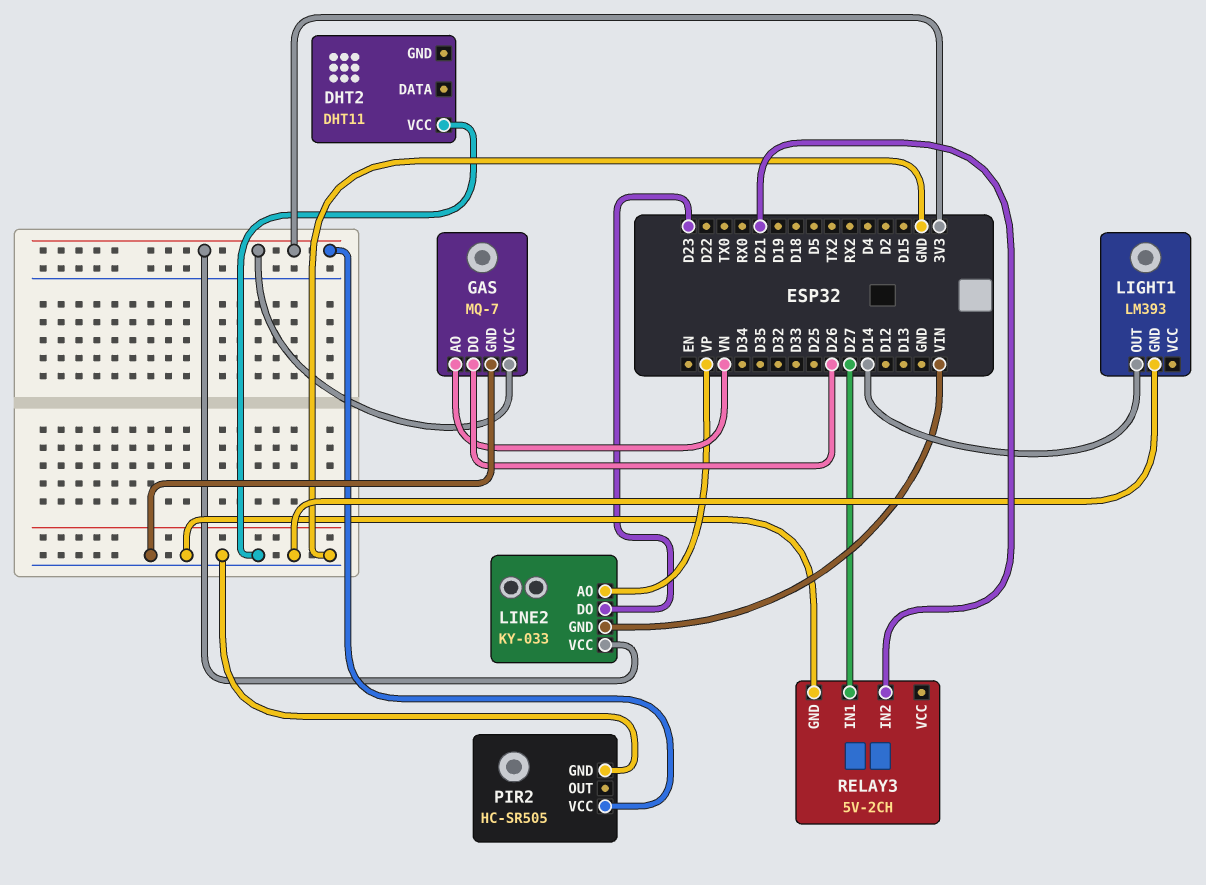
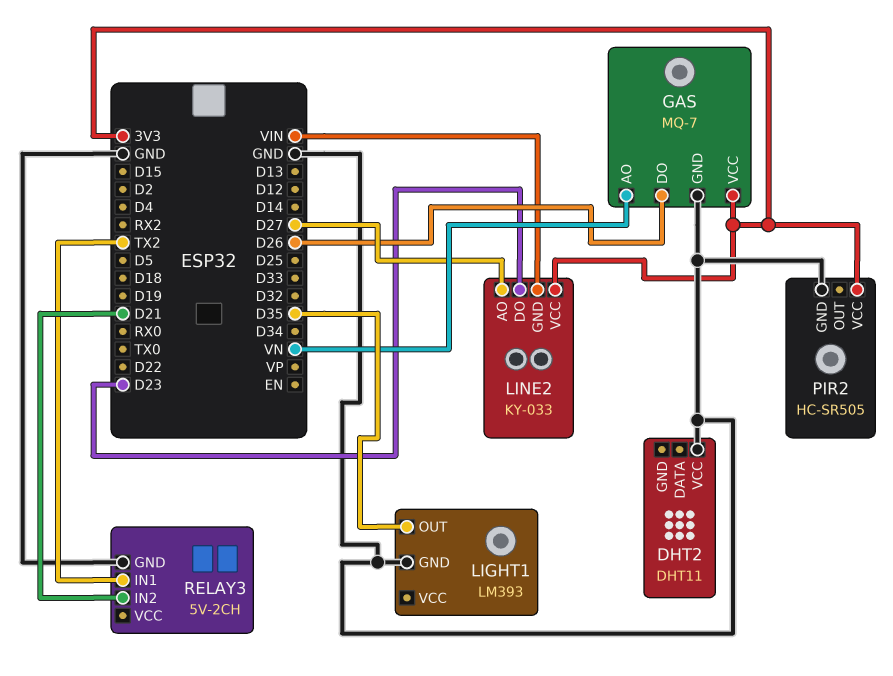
LIGHT1 pin OUT: D14 -> D35
LINE2 pin AO: VP -> D27
RELAY3 pin IN1: D27 -> TX2

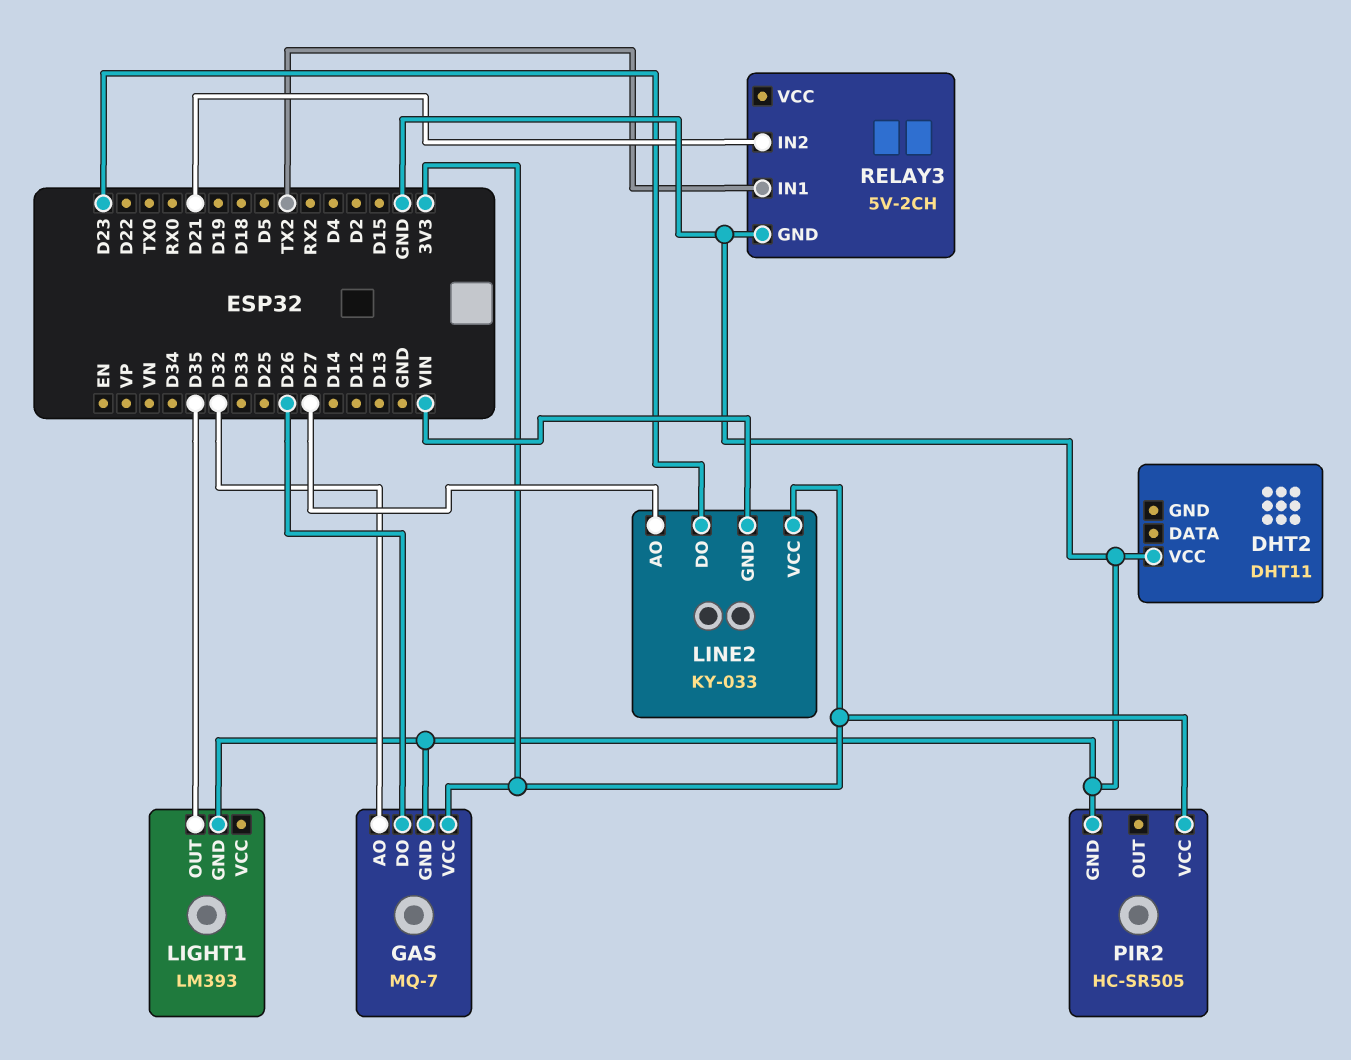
GAS pin AO: VN -> D32

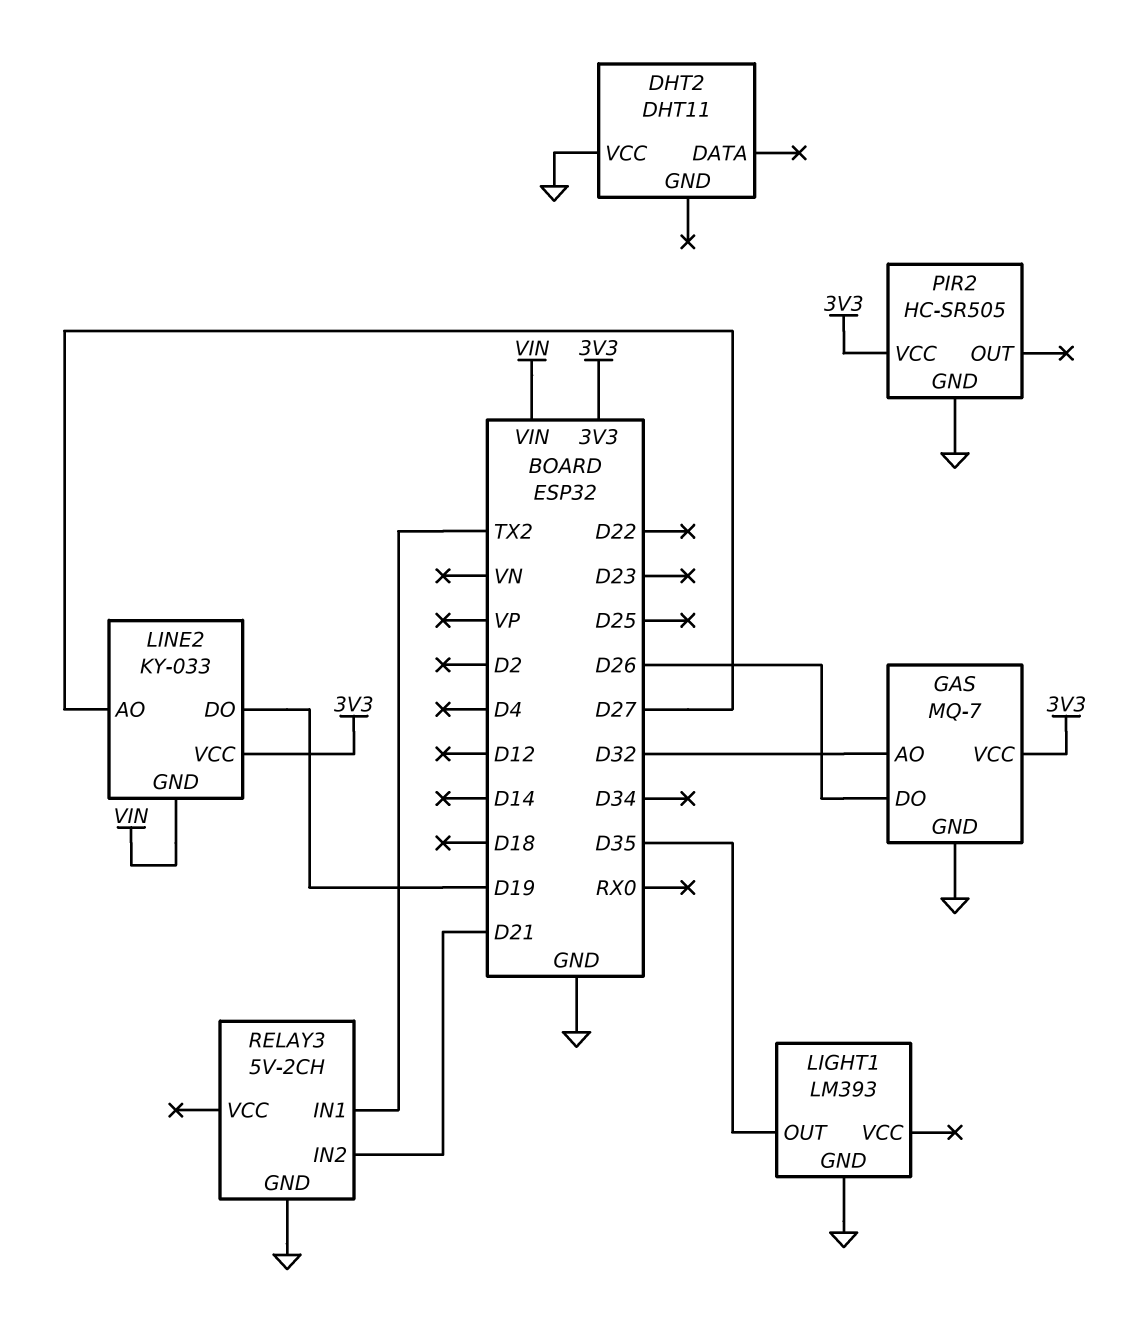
LINE2 pin DO: D23 -> D19

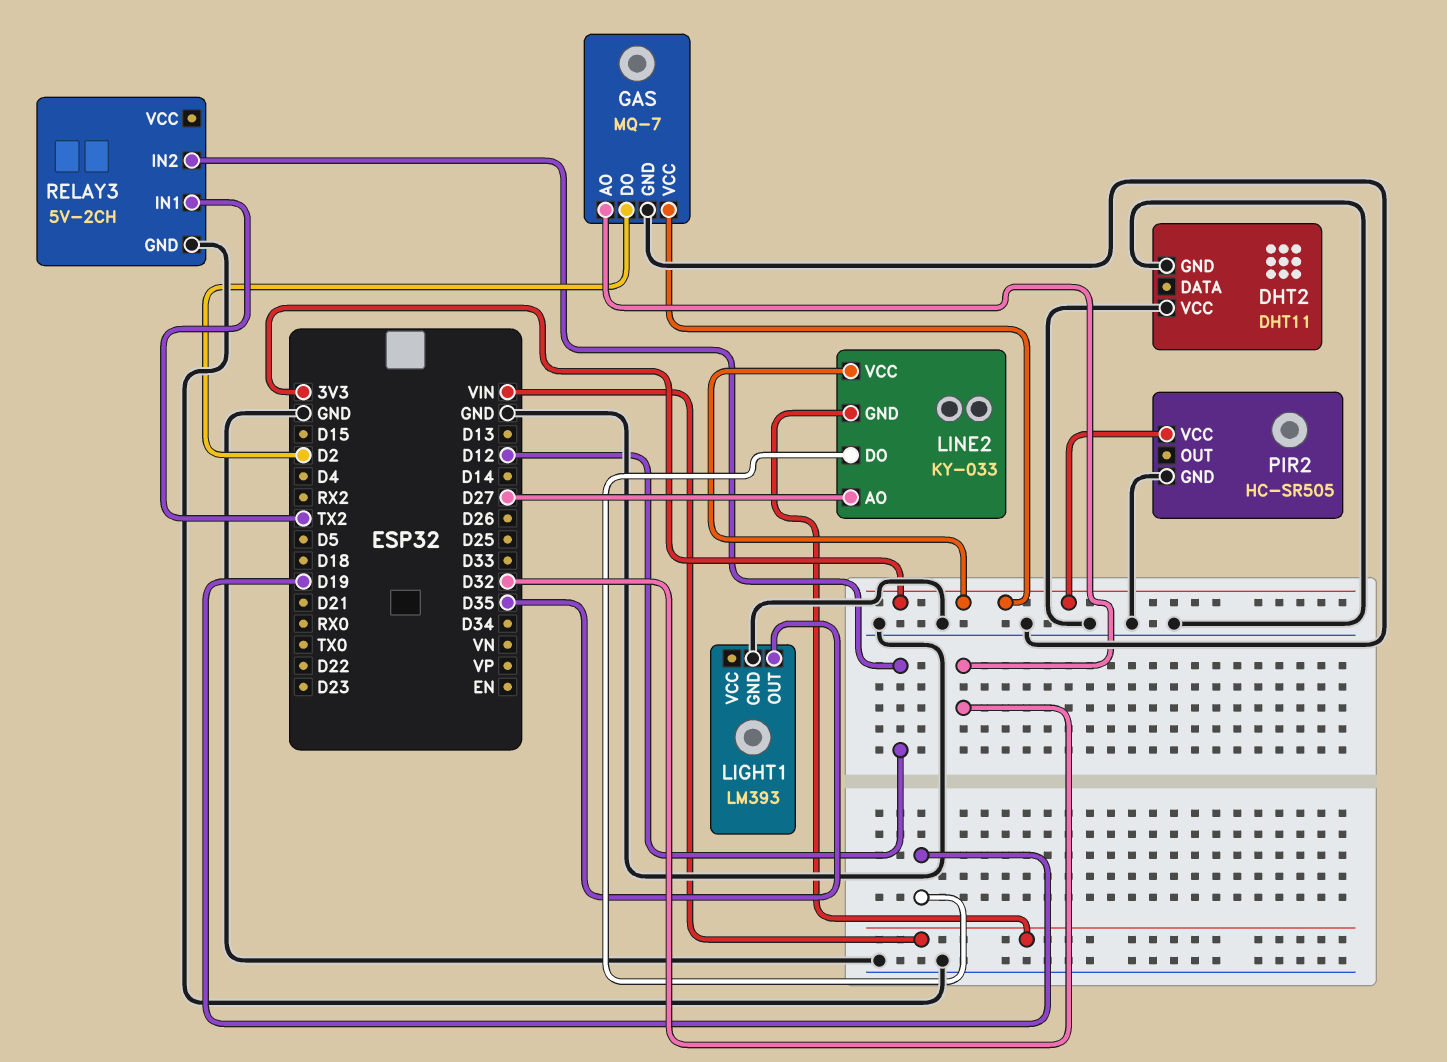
DHT2 pin GND: none -> GND
GAS pin DO: D26 -> D2
RELAY3 pin IN2: D21 -> D12

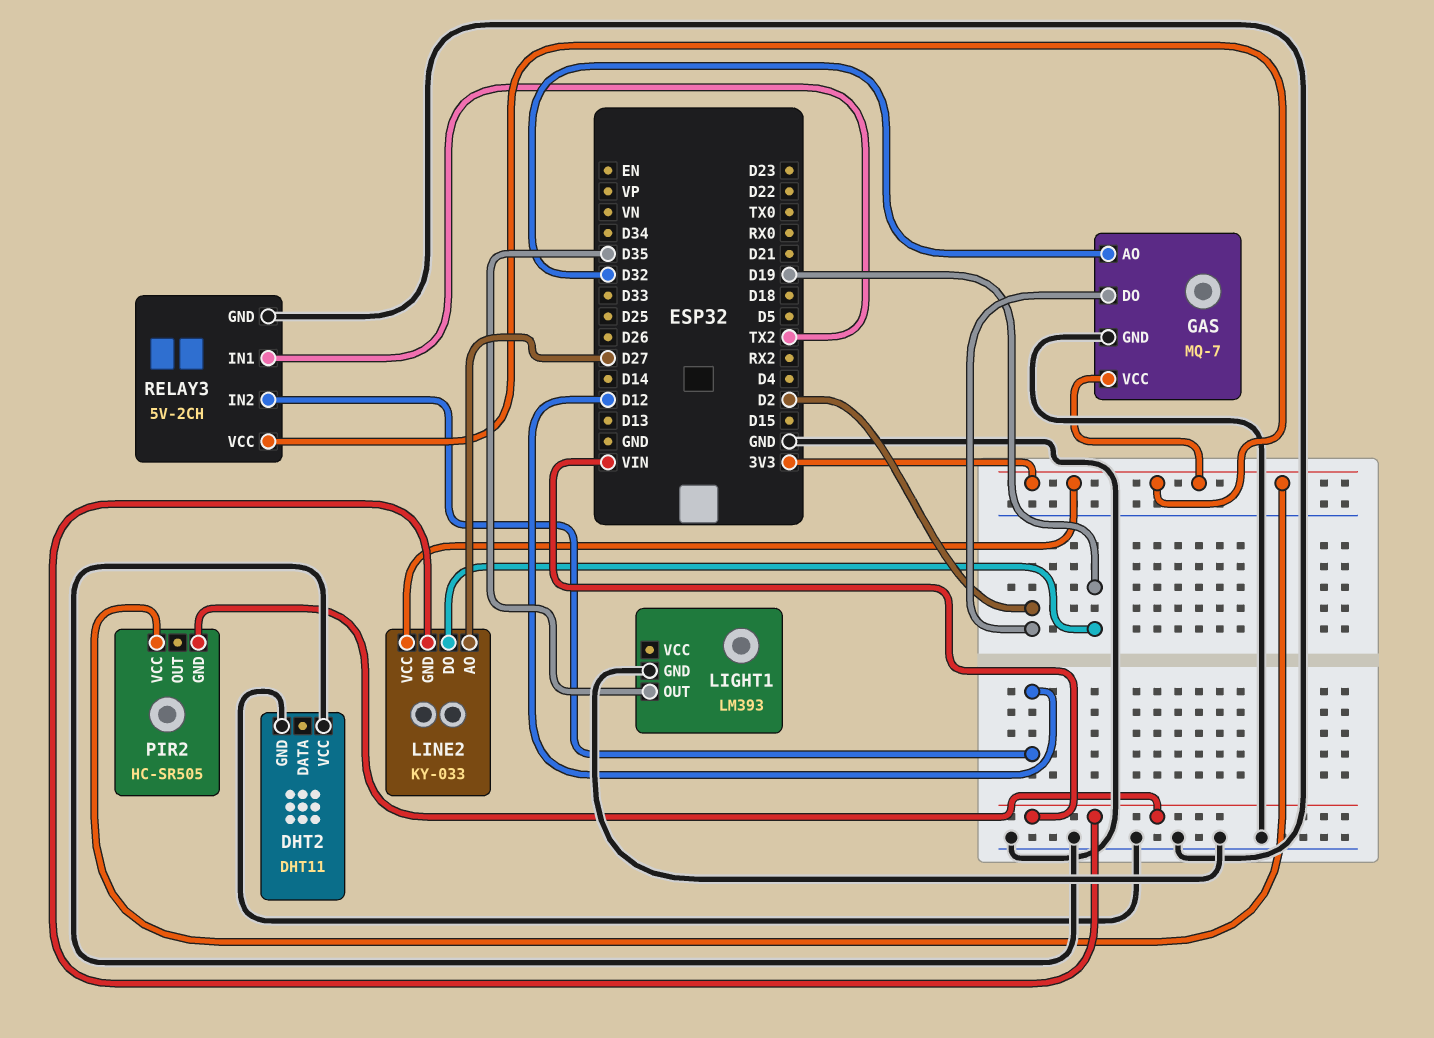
PIR2 pin GND: GND -> VIN
RELAY3 pin VCC: none -> 3V3

